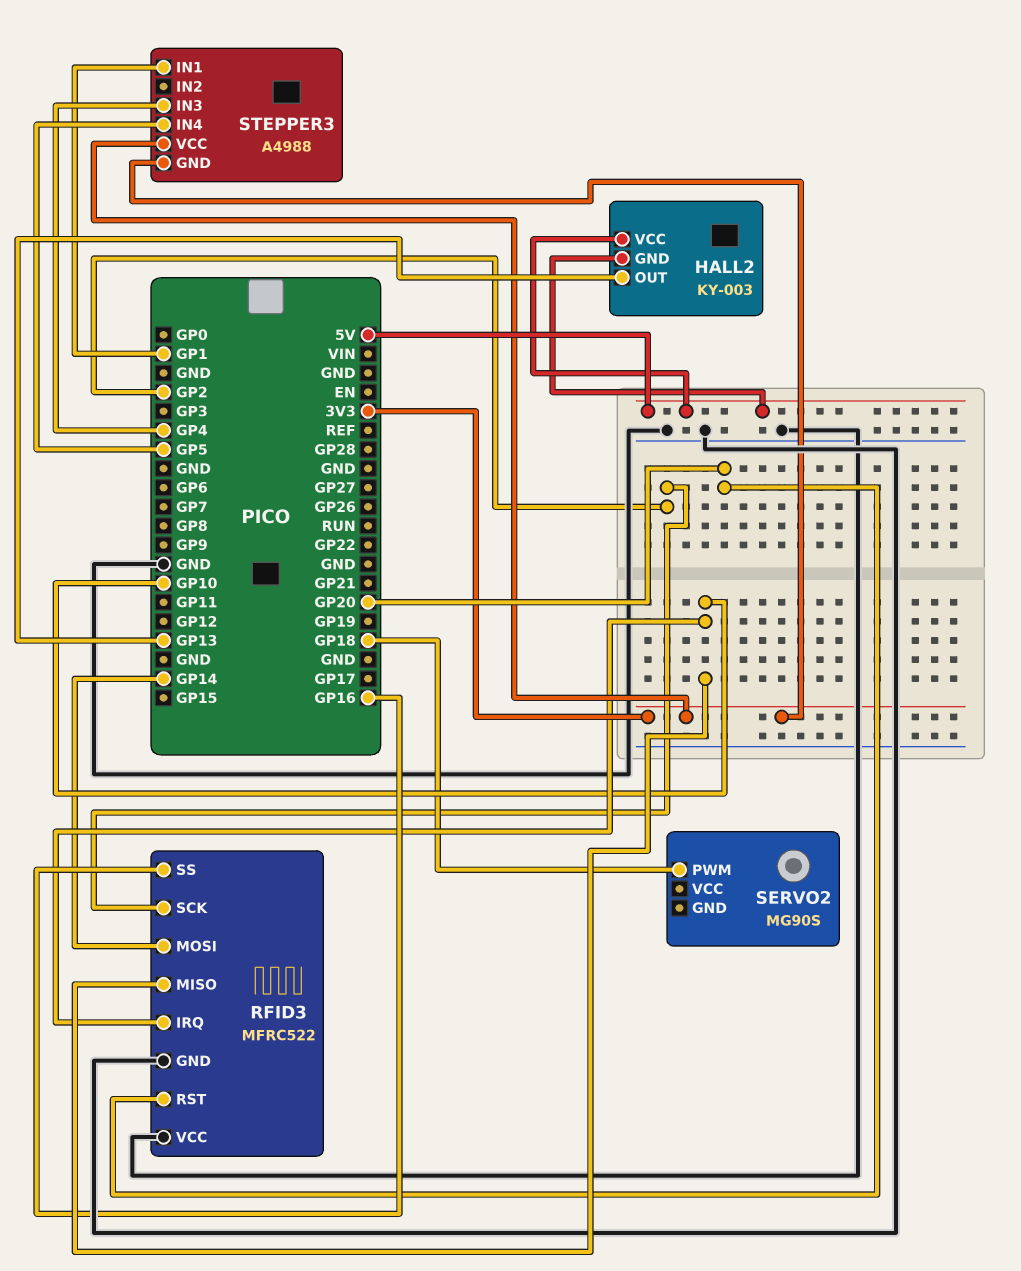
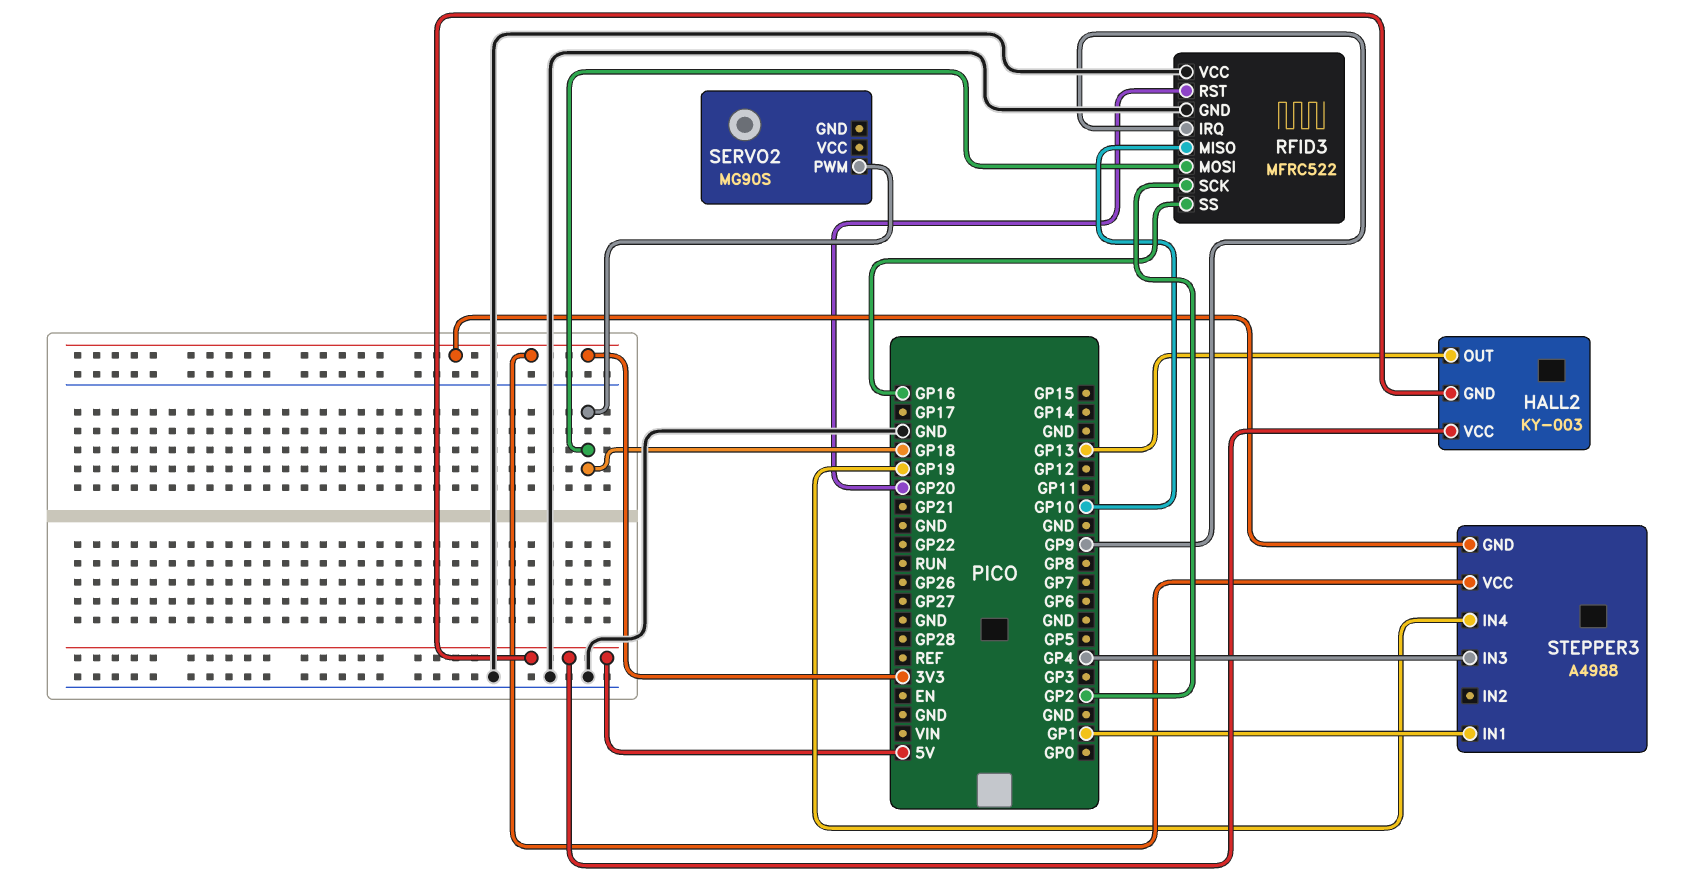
RFID3 pin IRQ: GP10 -> GP9
RFID3 pin MOSI: GP14 -> GP18
STEPPER3 pin IN4: GP5 -> GP19

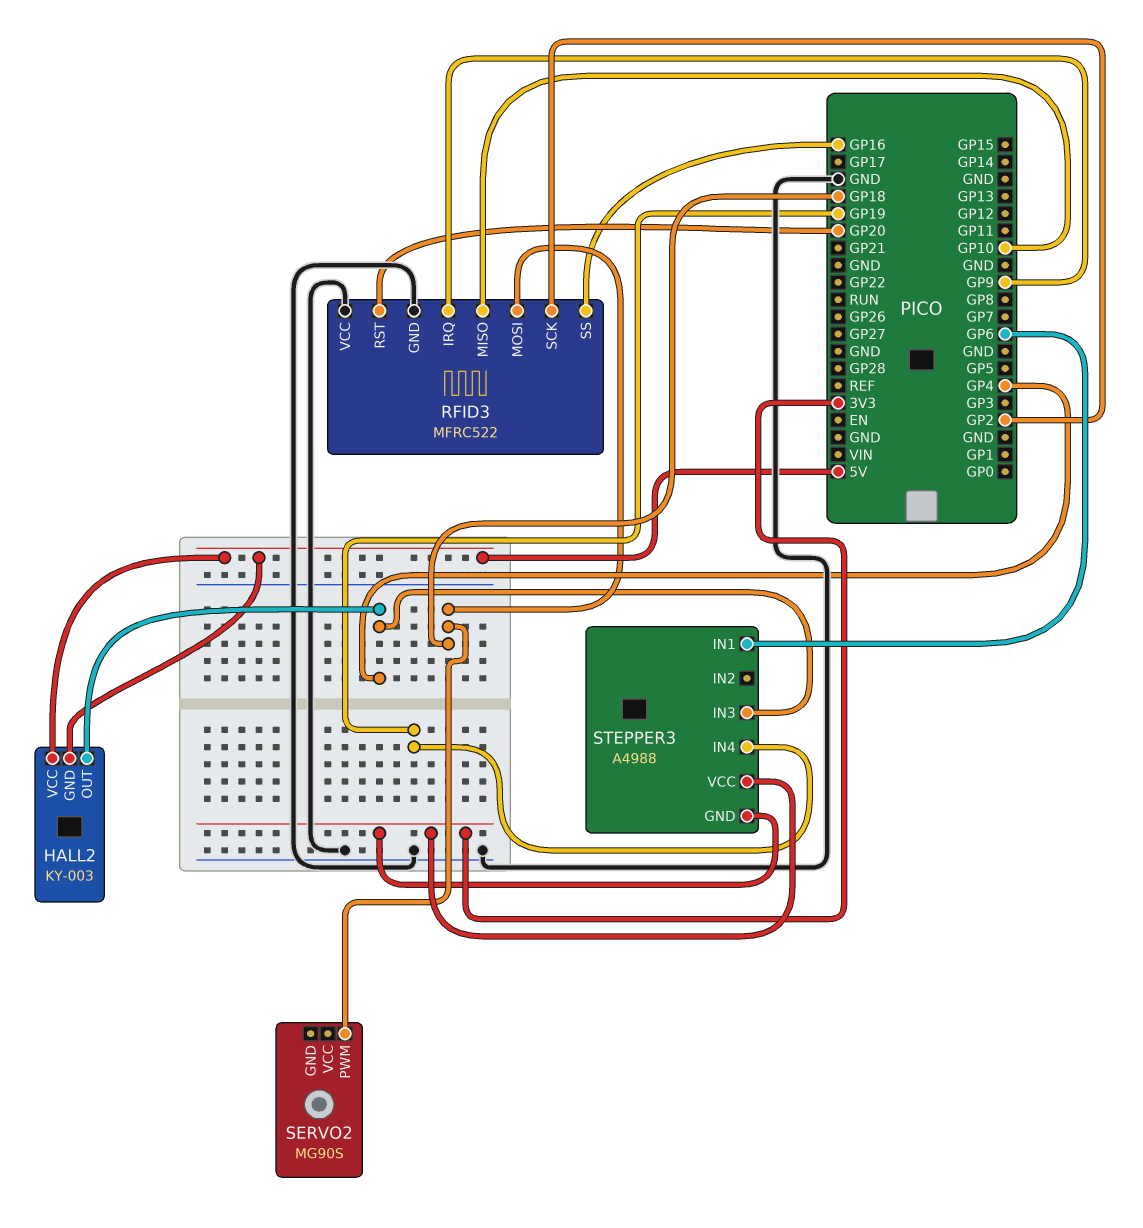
HALL2 pin OUT: GP13 -> GP4
STEPPER3 pin IN1: GP1 -> GP6

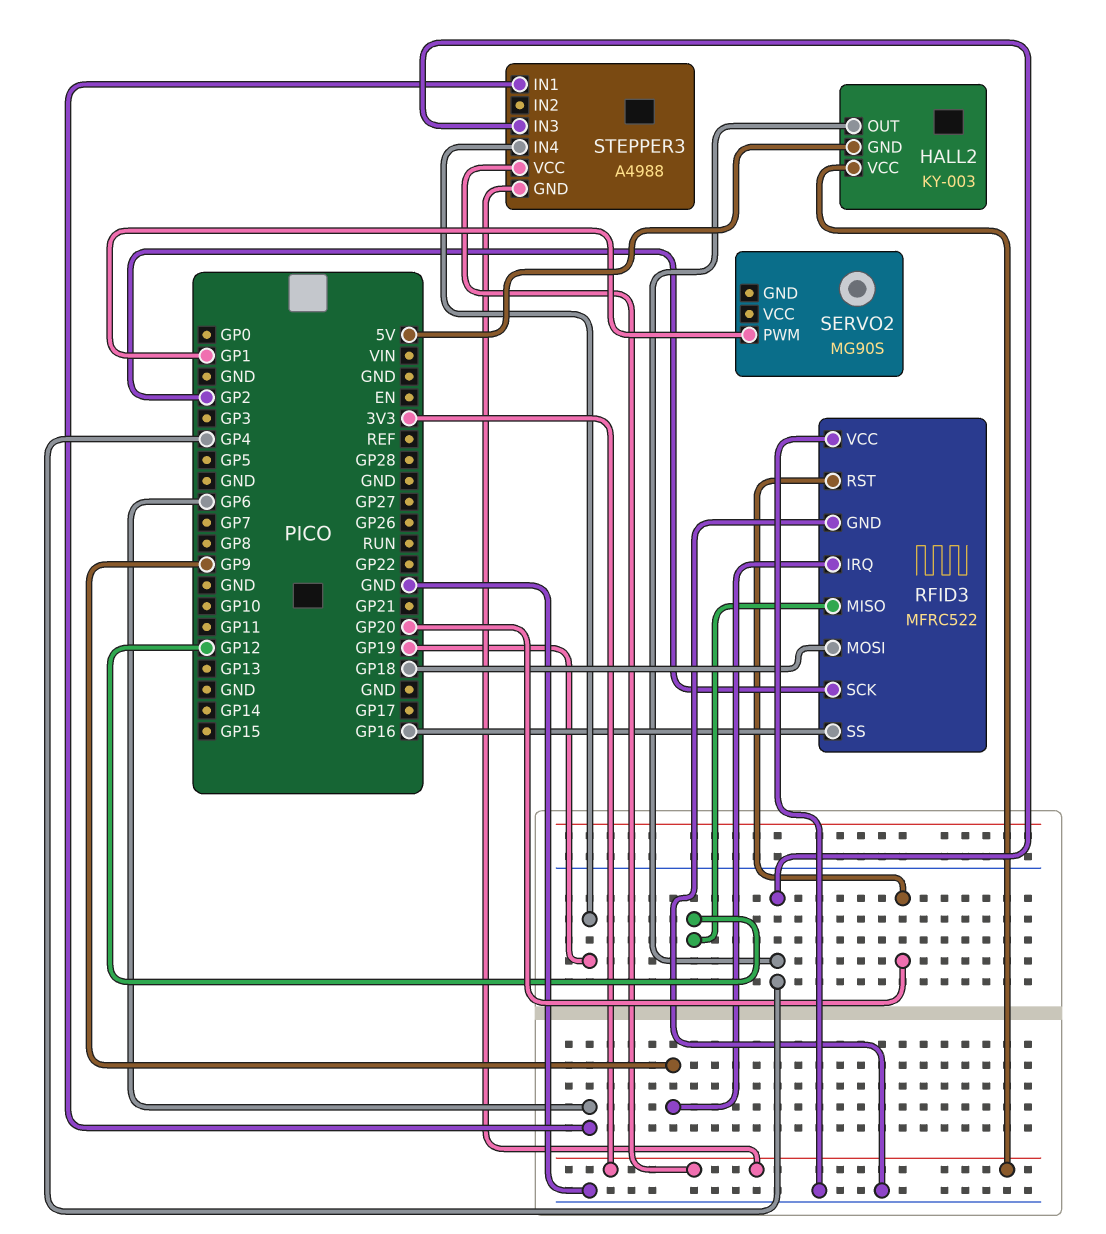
HALL2 pin VCC: 5V -> 3V3
RFID3 pin MISO: GP10 -> GP12
SERVO2 pin PWM: GP18 -> GP1

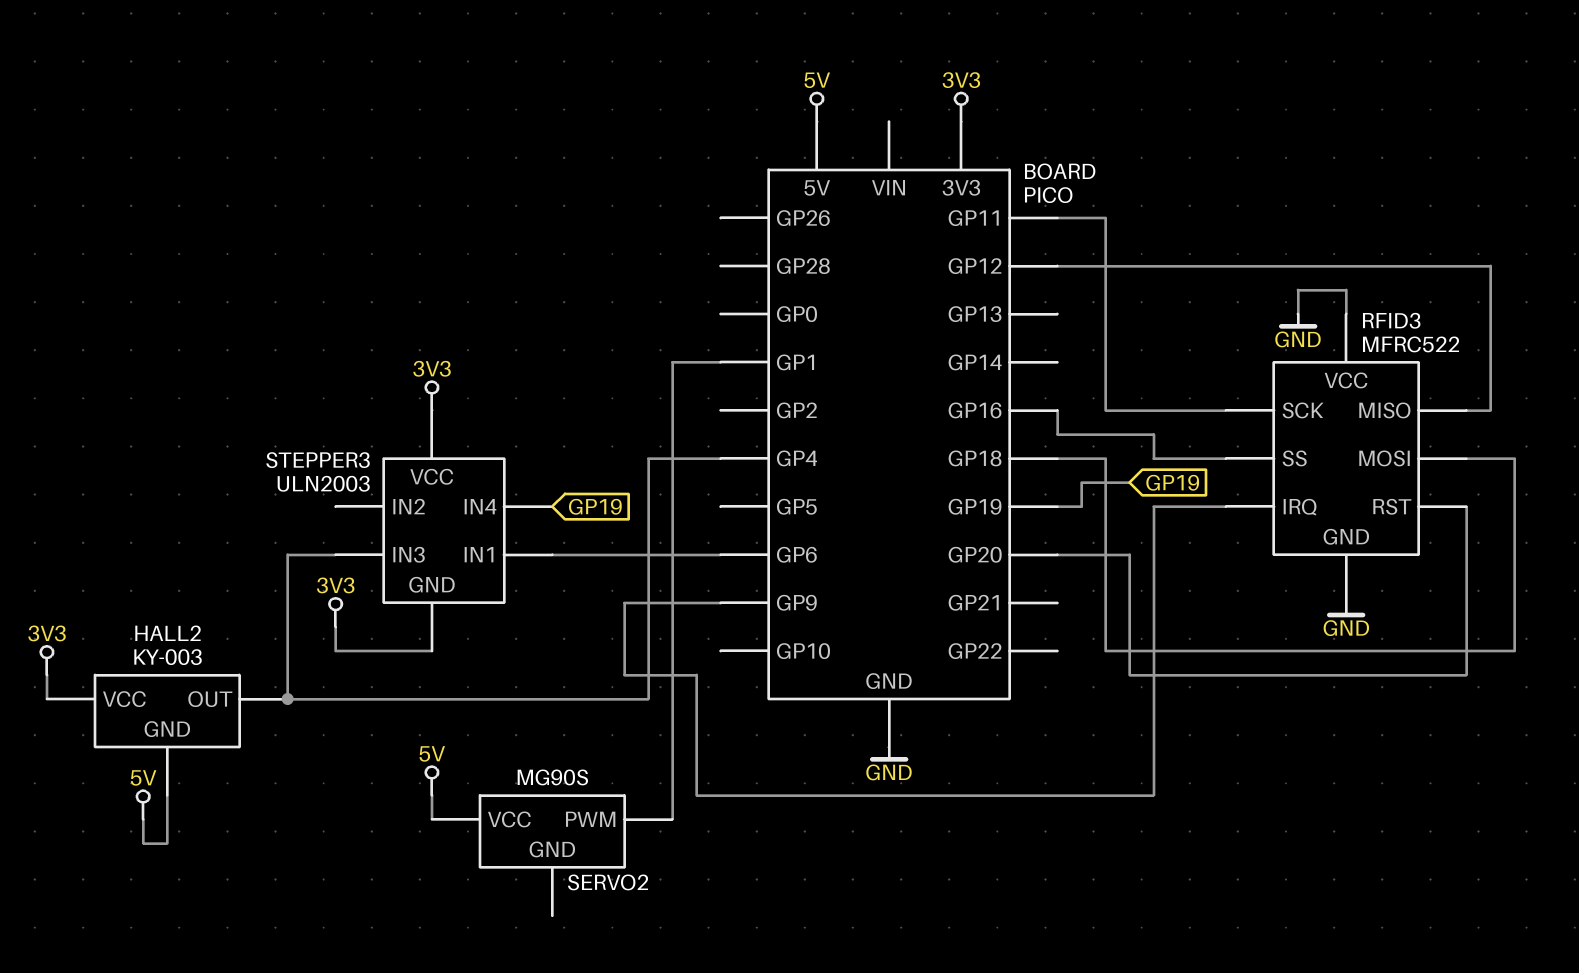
RFID3 pin SCK: GP2 -> GP11
SERVO2 pin VCC: none -> 5V
STEPPER3: A4988 -> ULN2003

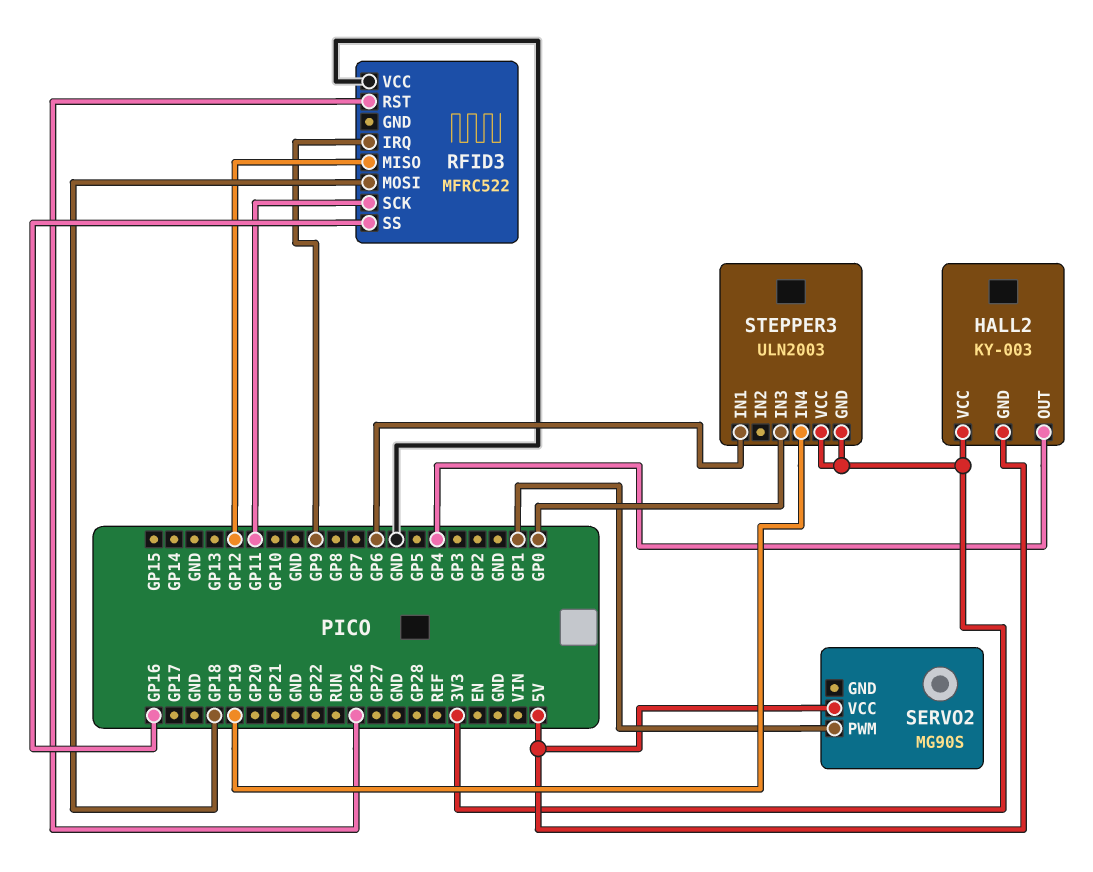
RFID3 pin GND: GND -> none
RFID3 pin RST: GP20 -> GP26
STEPPER3 pin IN3: GP4 -> GP0

